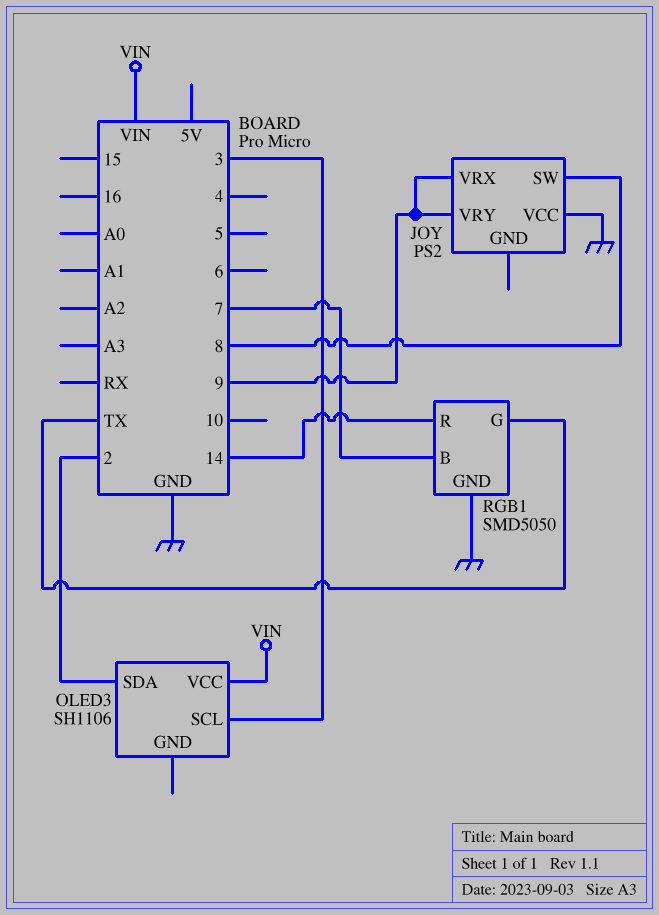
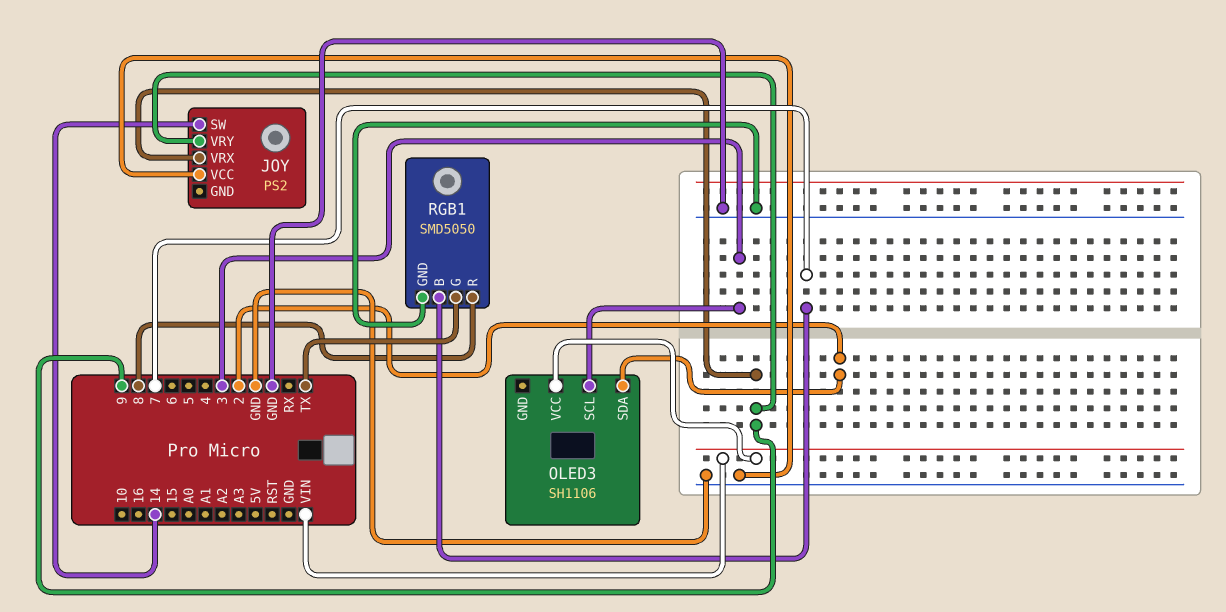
JOY pin SW: 8 -> 14
RGB1 pin R: 14 -> 8

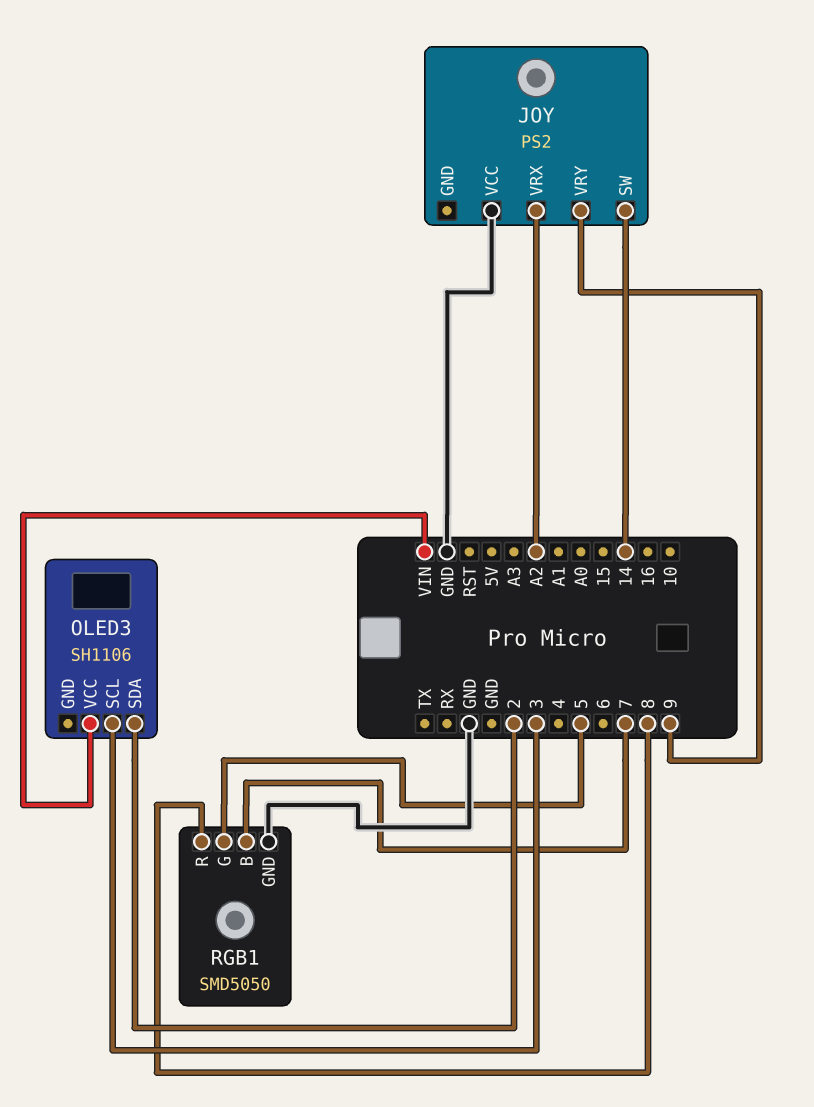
JOY pin VRX: 9 -> A2
RGB1 pin G: TX -> 5

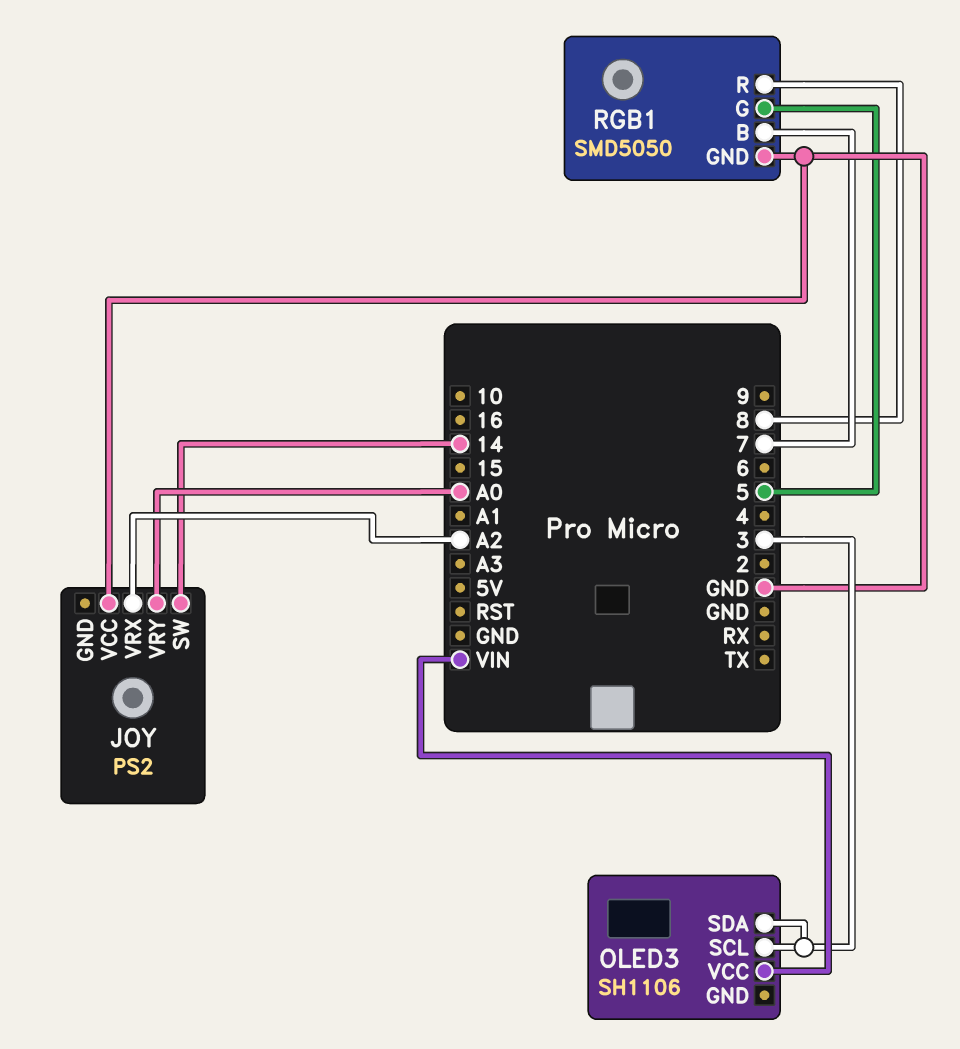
JOY pin VRY: 9 -> A0
OLED3 pin SDA: 2 -> 3

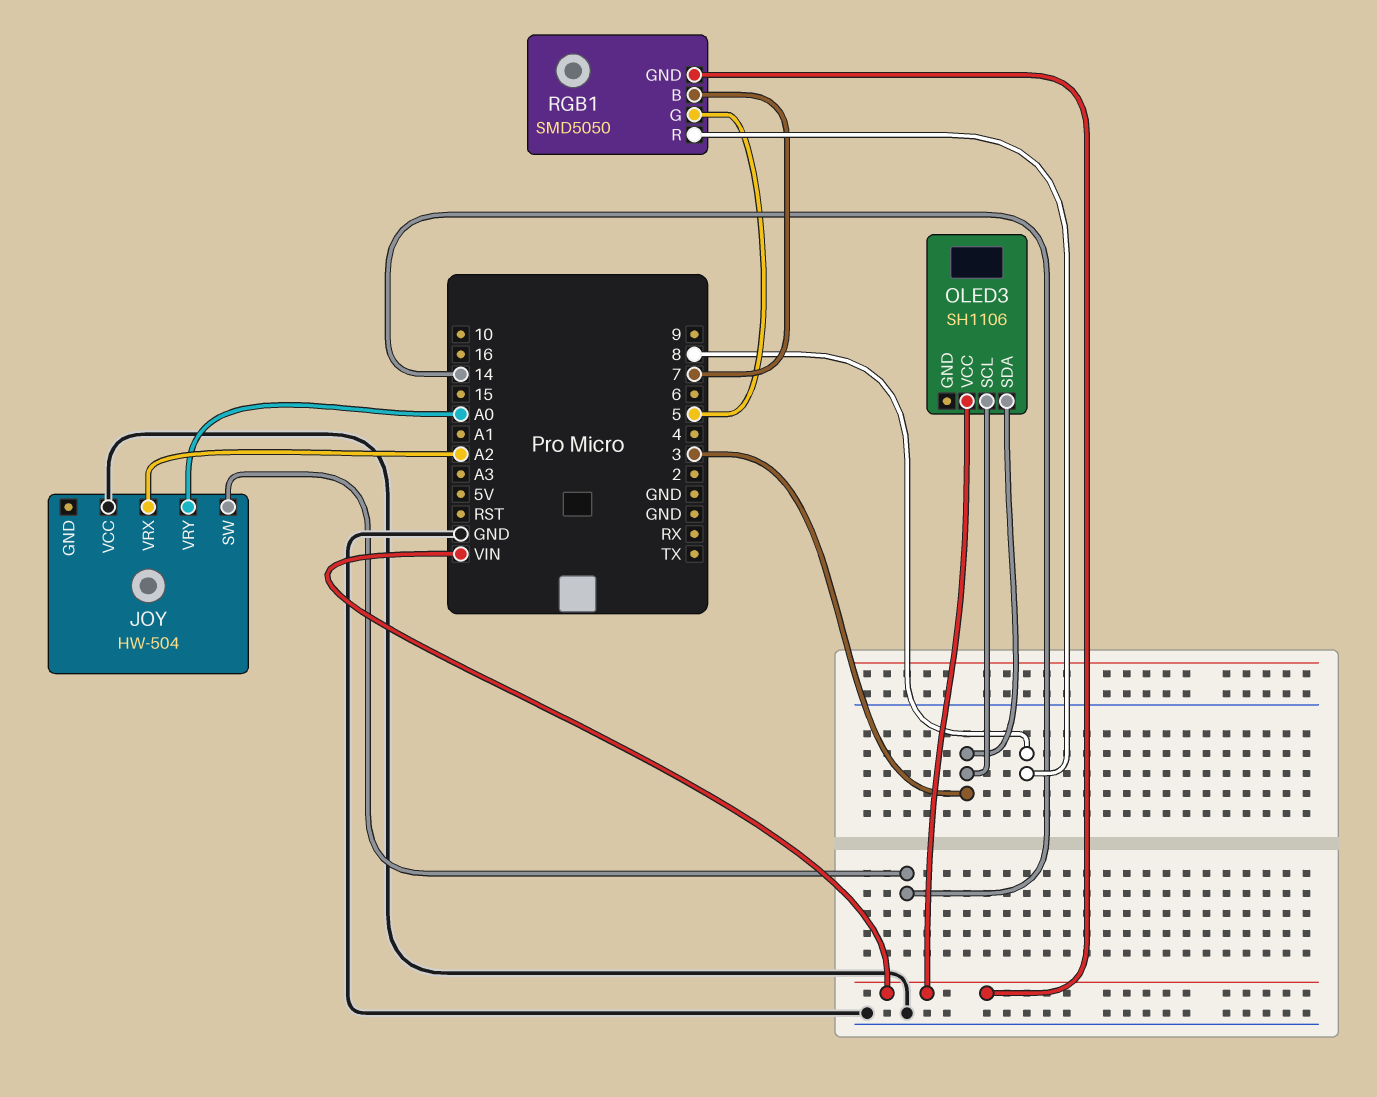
JOY: PS2 -> HW-504
RGB1 pin GND: GND -> VIN

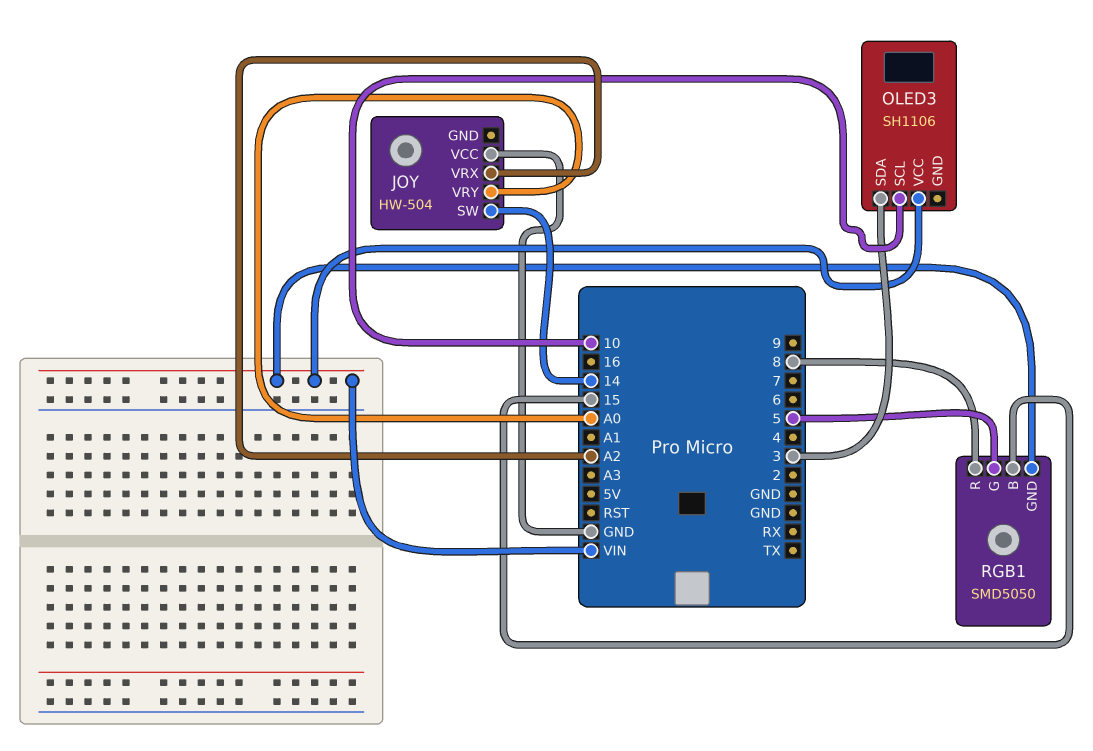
OLED3 pin SCL: 3 -> 10
RGB1 pin B: 7 -> 15

